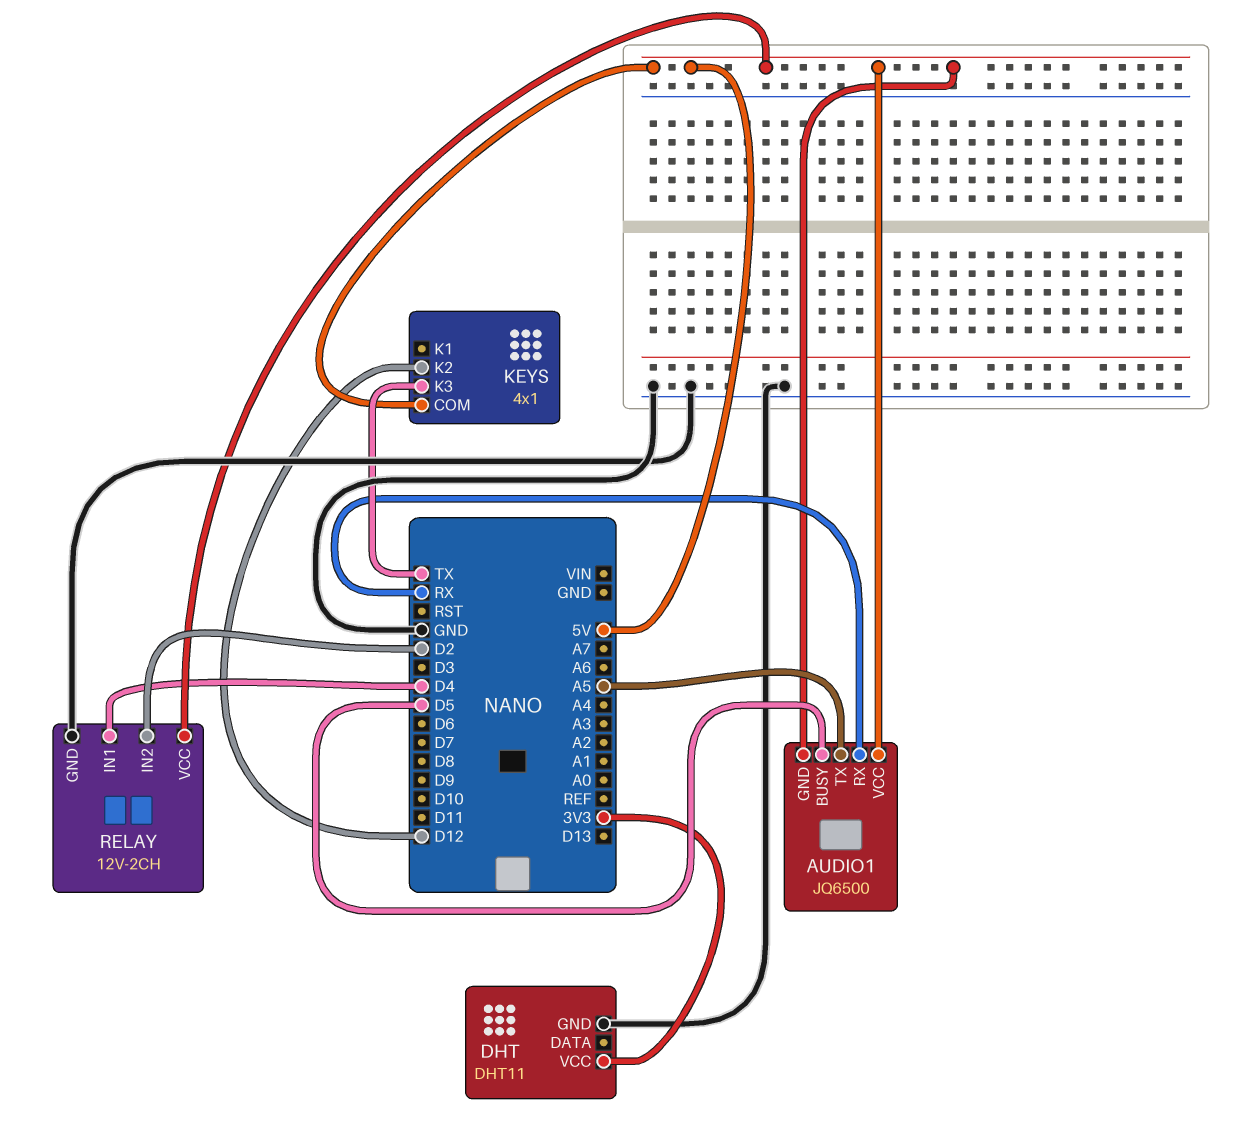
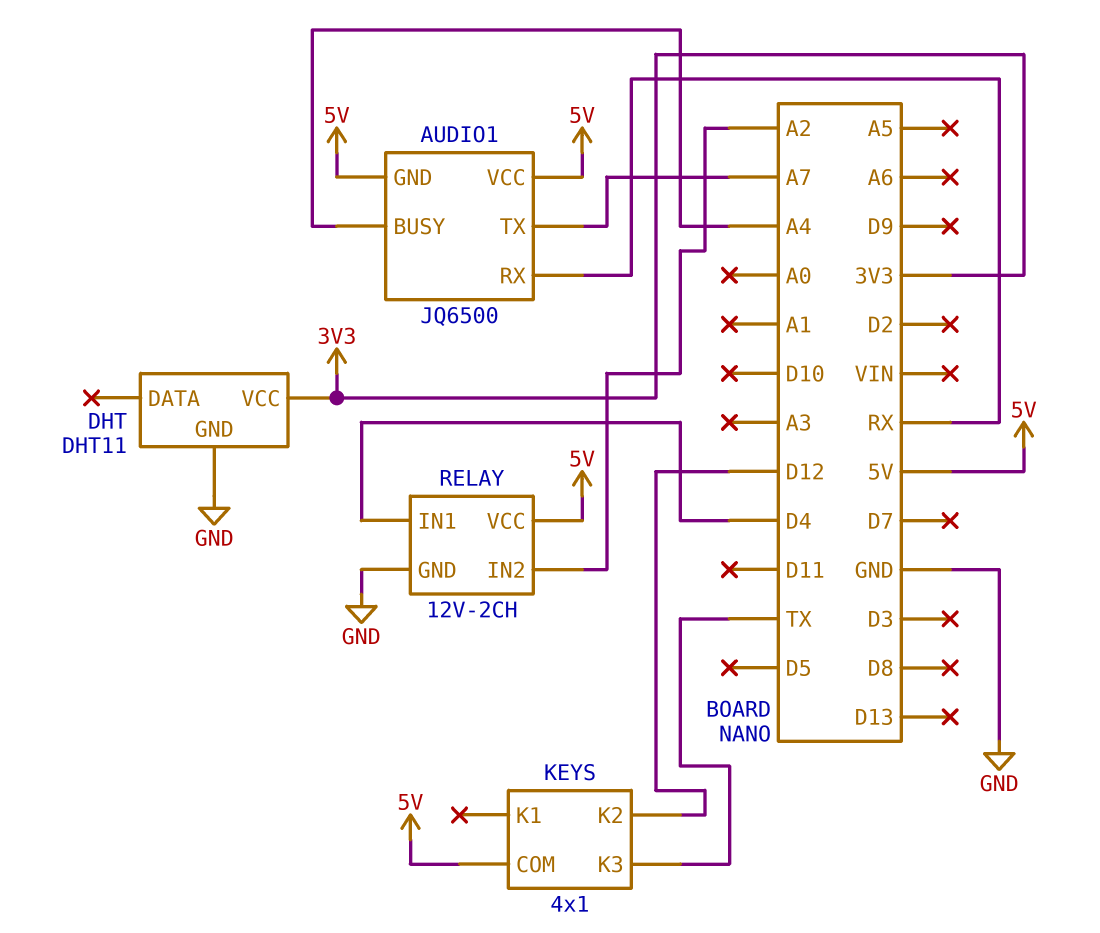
AUDIO1 pin BUSY: D5 -> A4
AUDIO1 pin TX: A5 -> A7
RELAY pin IN2: D2 -> A2

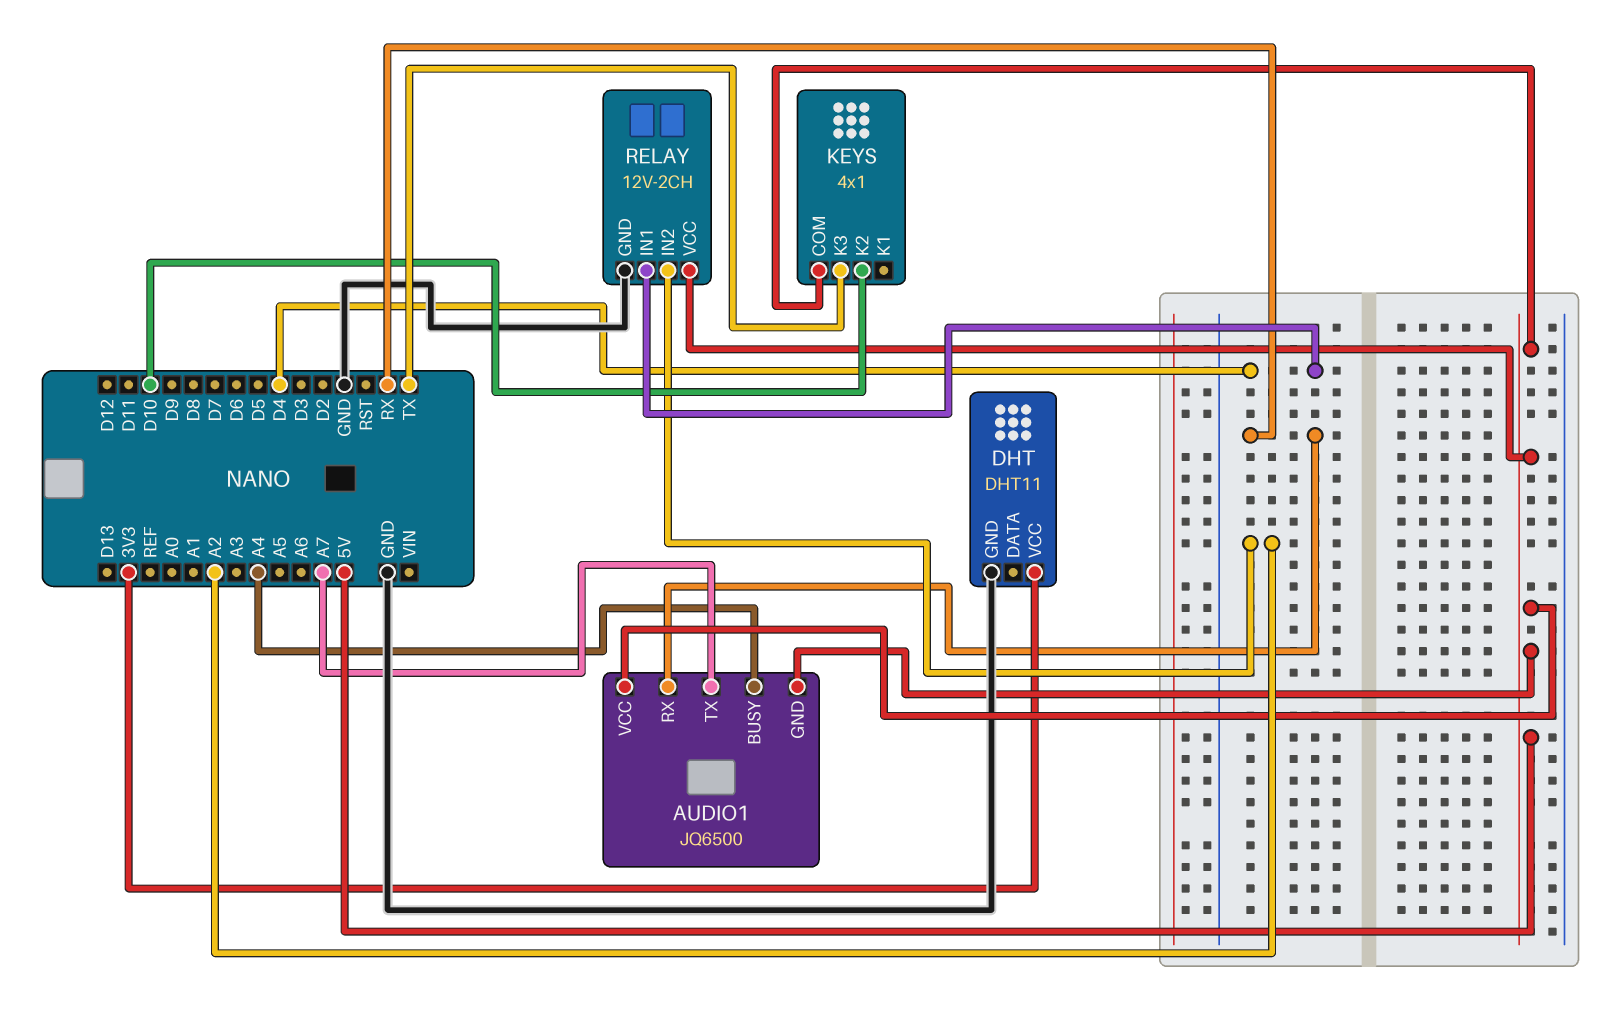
KEYS pin K2: D12 -> D10

